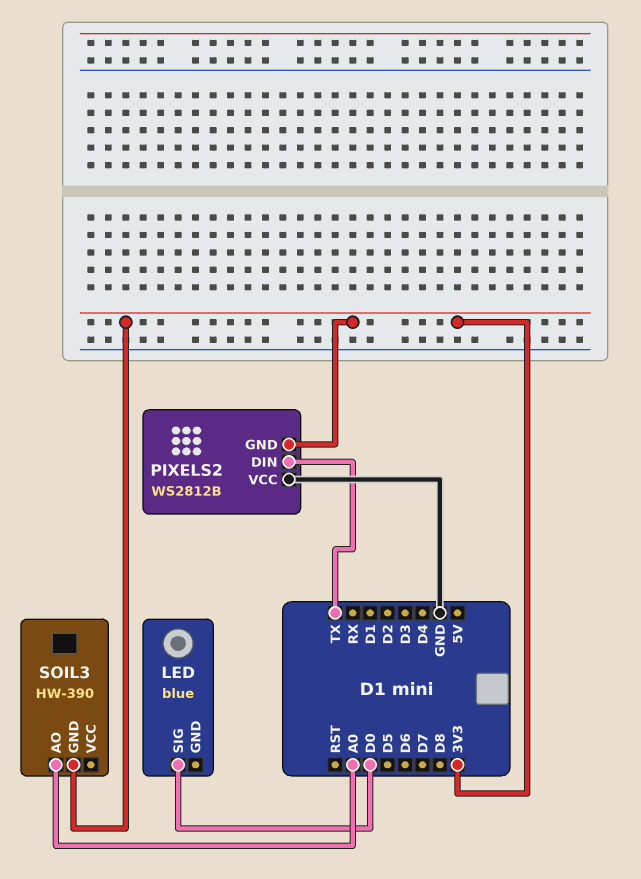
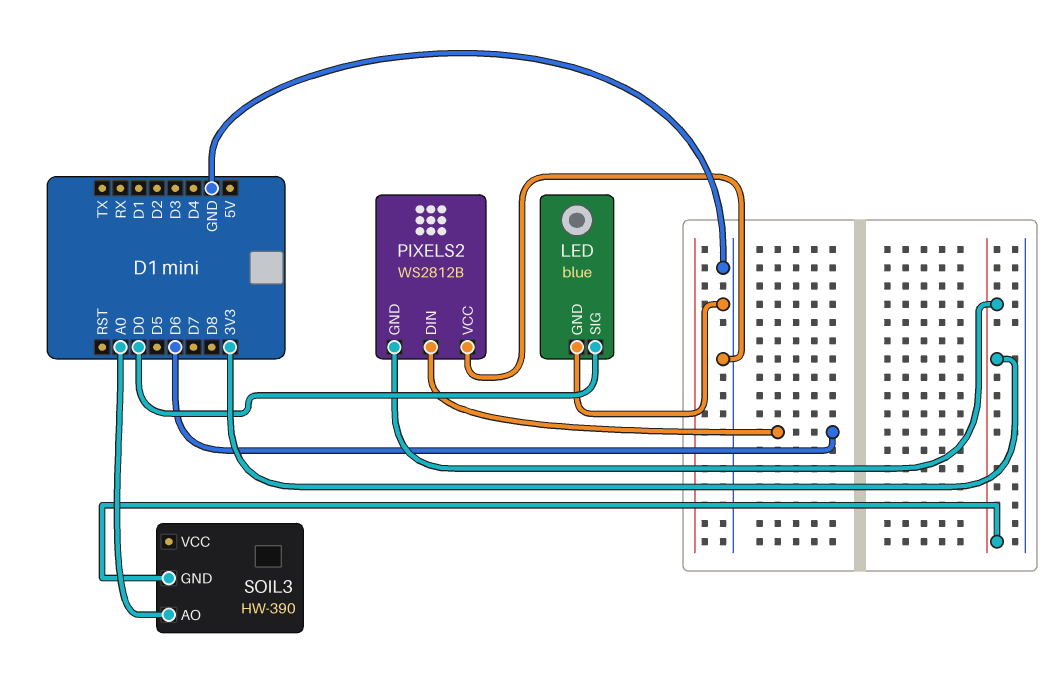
LED pin GND: none -> GND
PIXELS2 pin DIN: TX -> D6

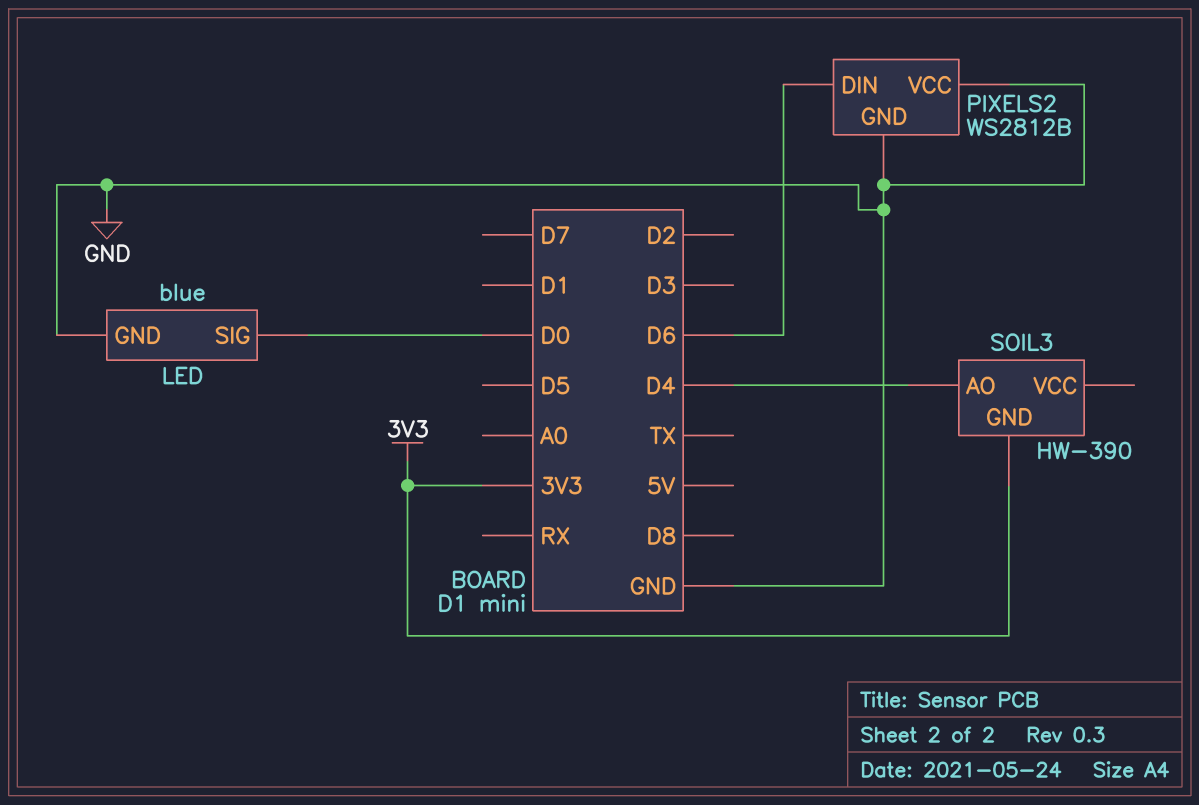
PIXELS2 pin GND: 3V3 -> GND
SOIL3 pin AO: A0 -> D4

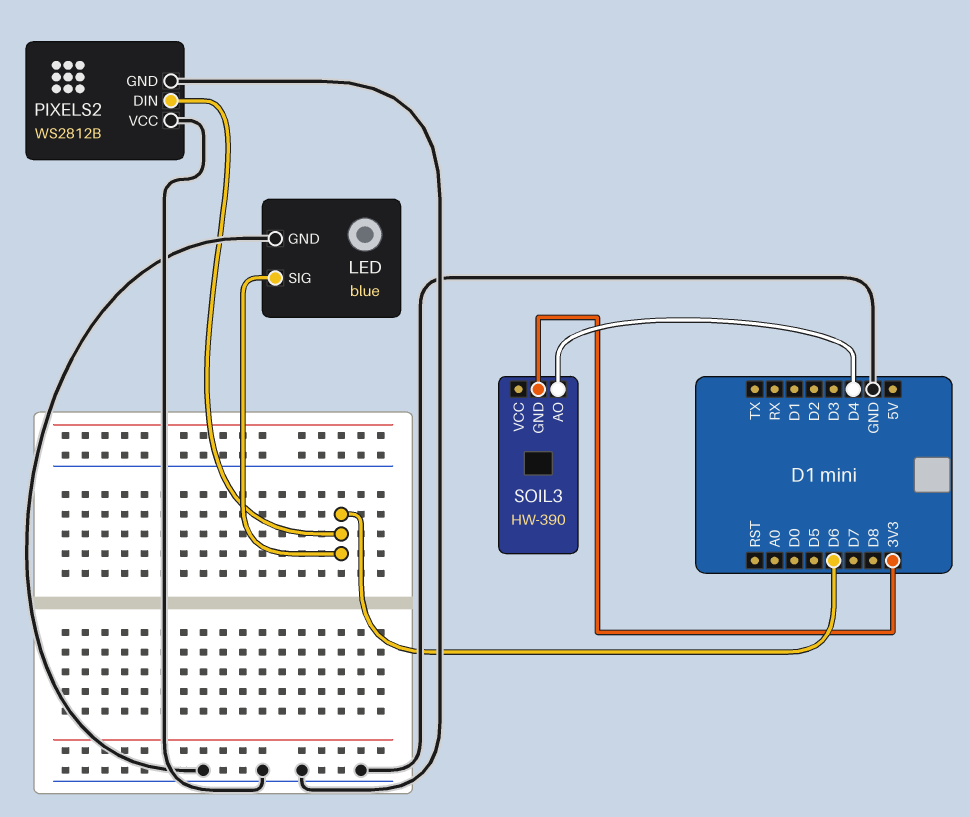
LED pin SIG: D0 -> D6

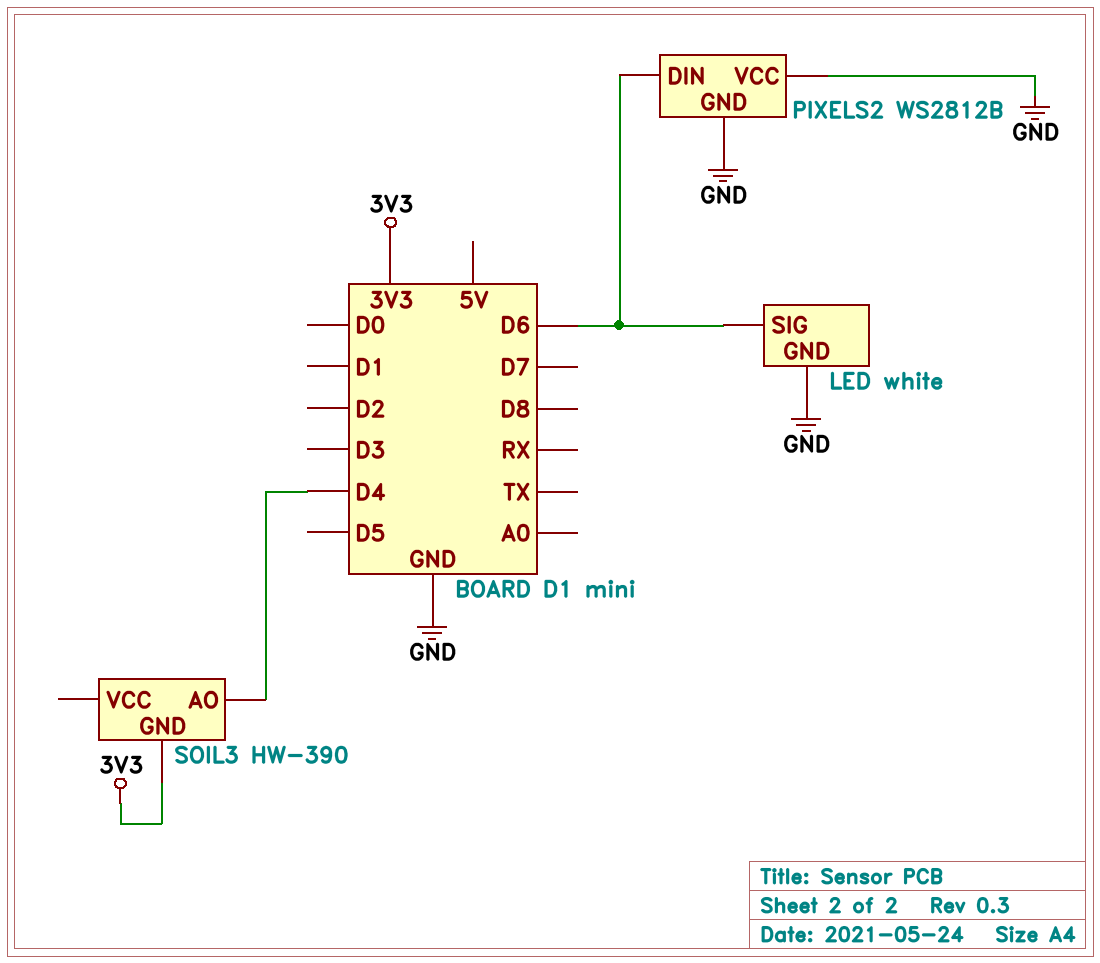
LED: blue -> white

